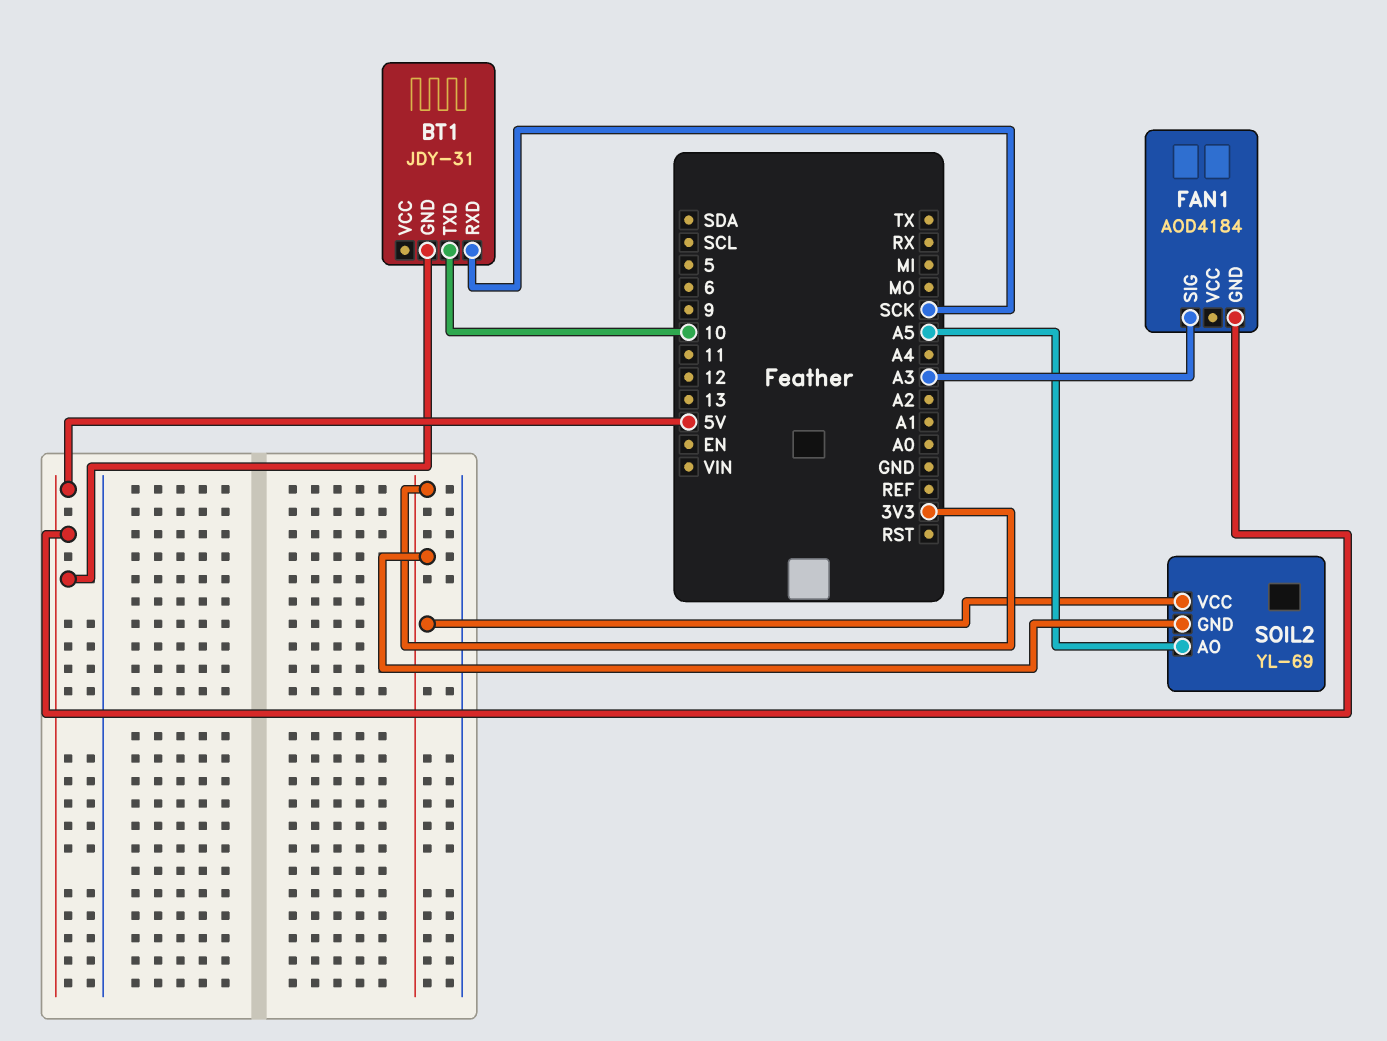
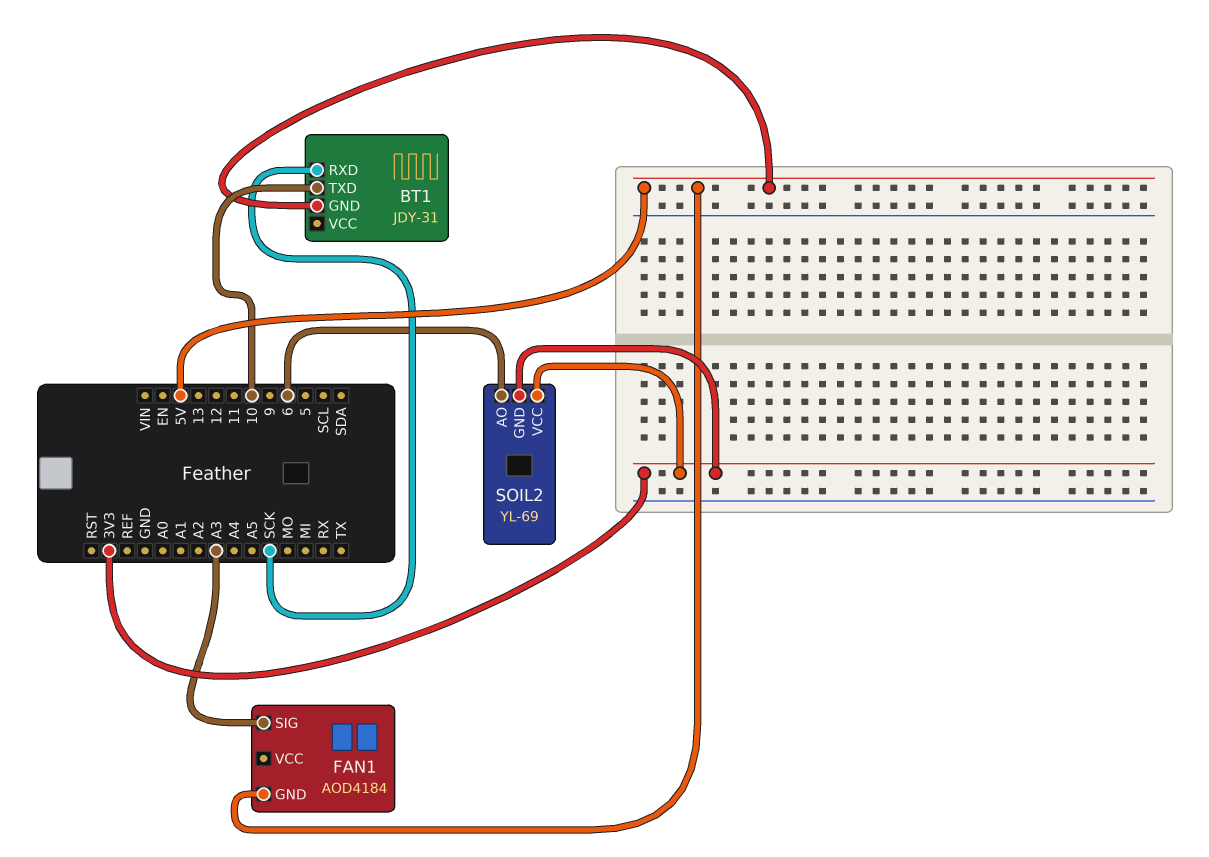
SOIL2 pin AO: A5 -> 6

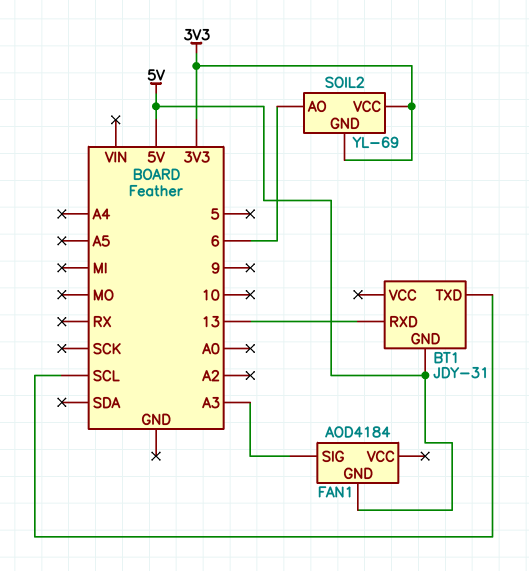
BT1 pin RXD: SCK -> 13
BT1 pin TXD: 10 -> SCL

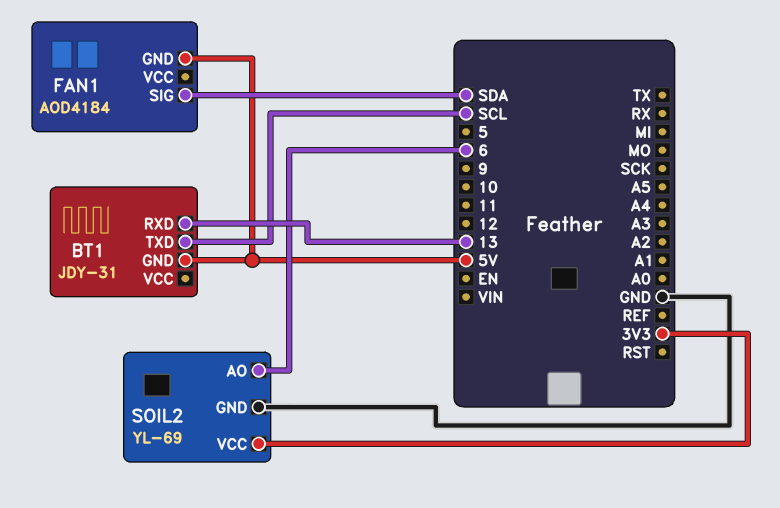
FAN1 pin SIG: A3 -> SDA
SOIL2 pin GND: 3V3 -> GND

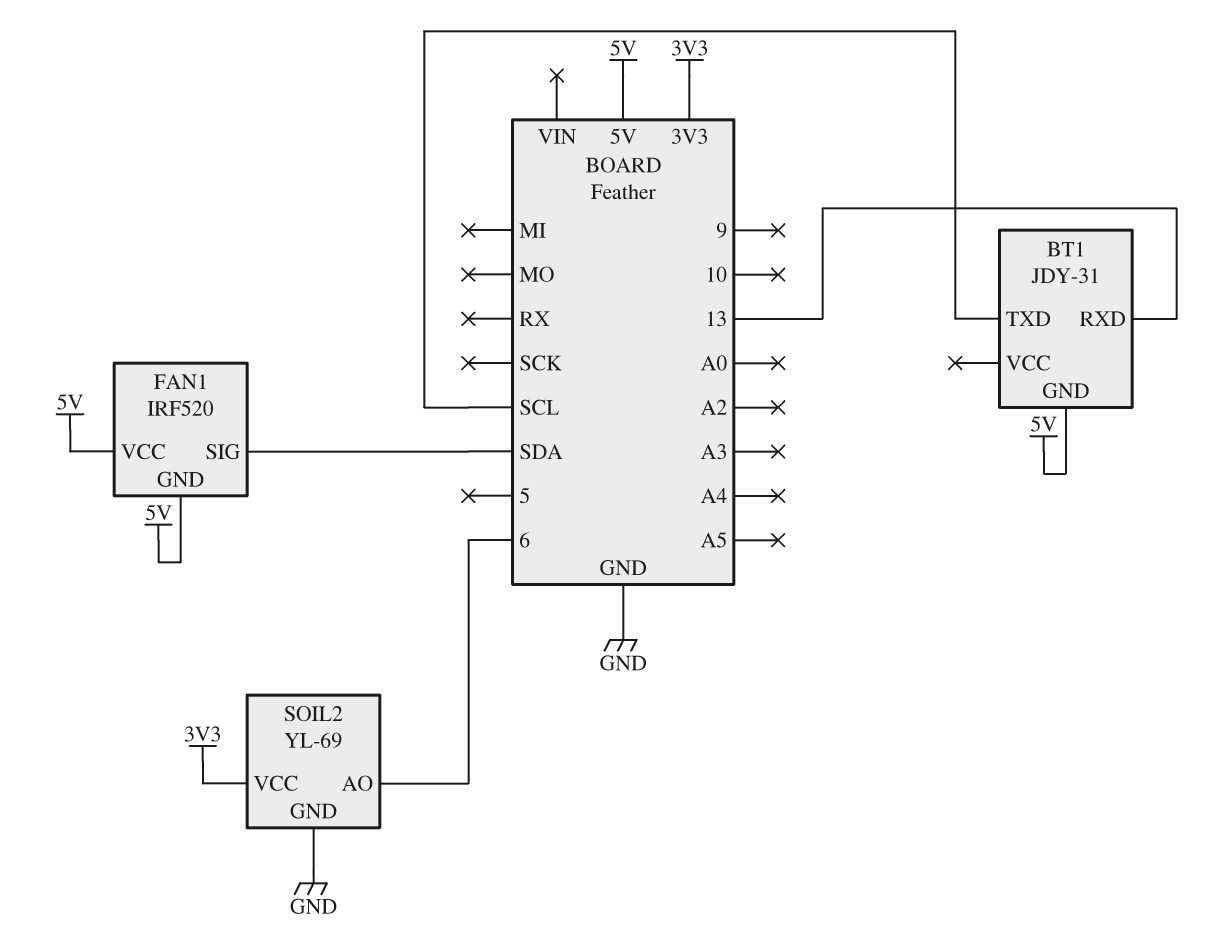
FAN1: AOD4184 -> IRF520
FAN1 pin VCC: none -> 5V

